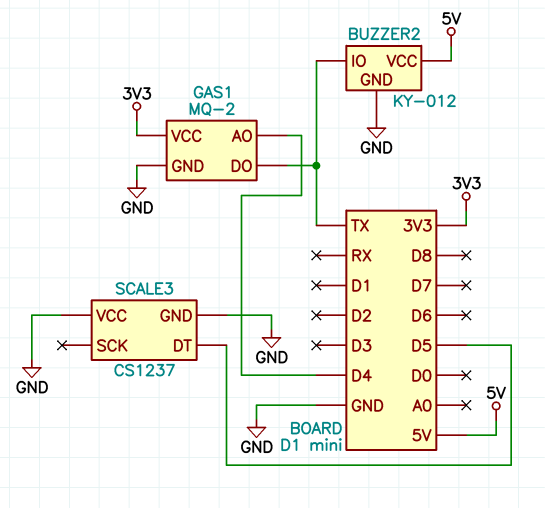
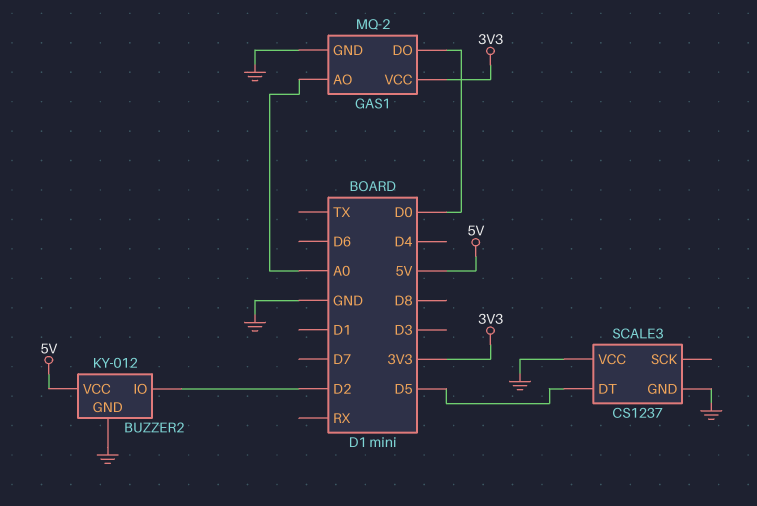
BUZZER2 pin IO: TX -> D2
GAS1 pin AO: D4 -> A0
GAS1 pin DO: TX -> D0

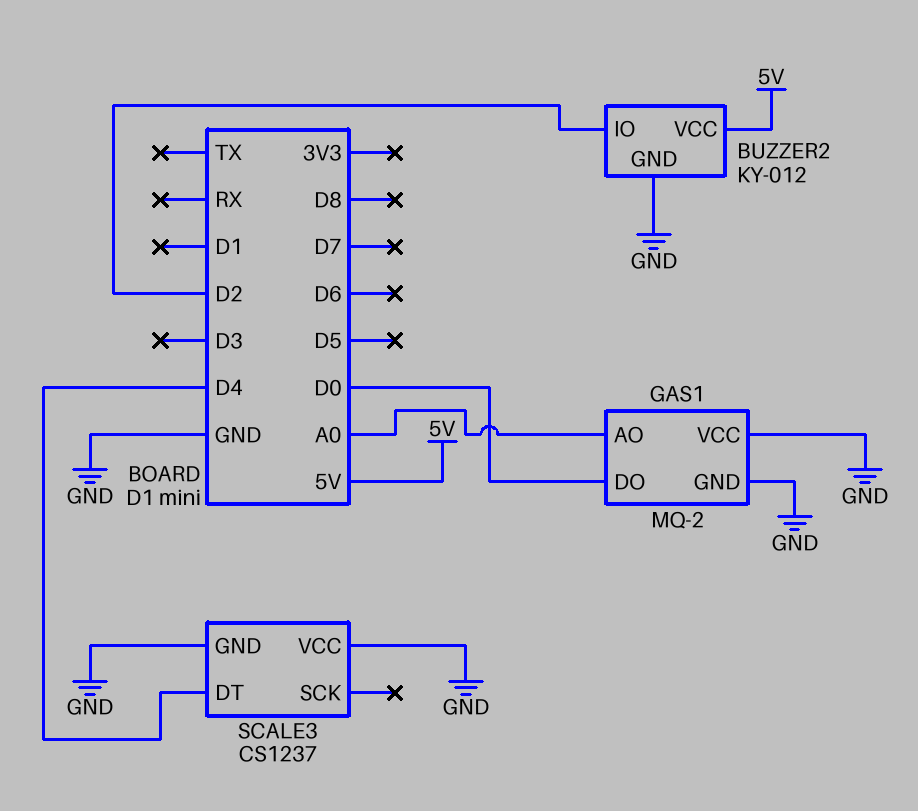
GAS1 pin VCC: 3V3 -> GND
SCALE3 pin DT: D5 -> D4

